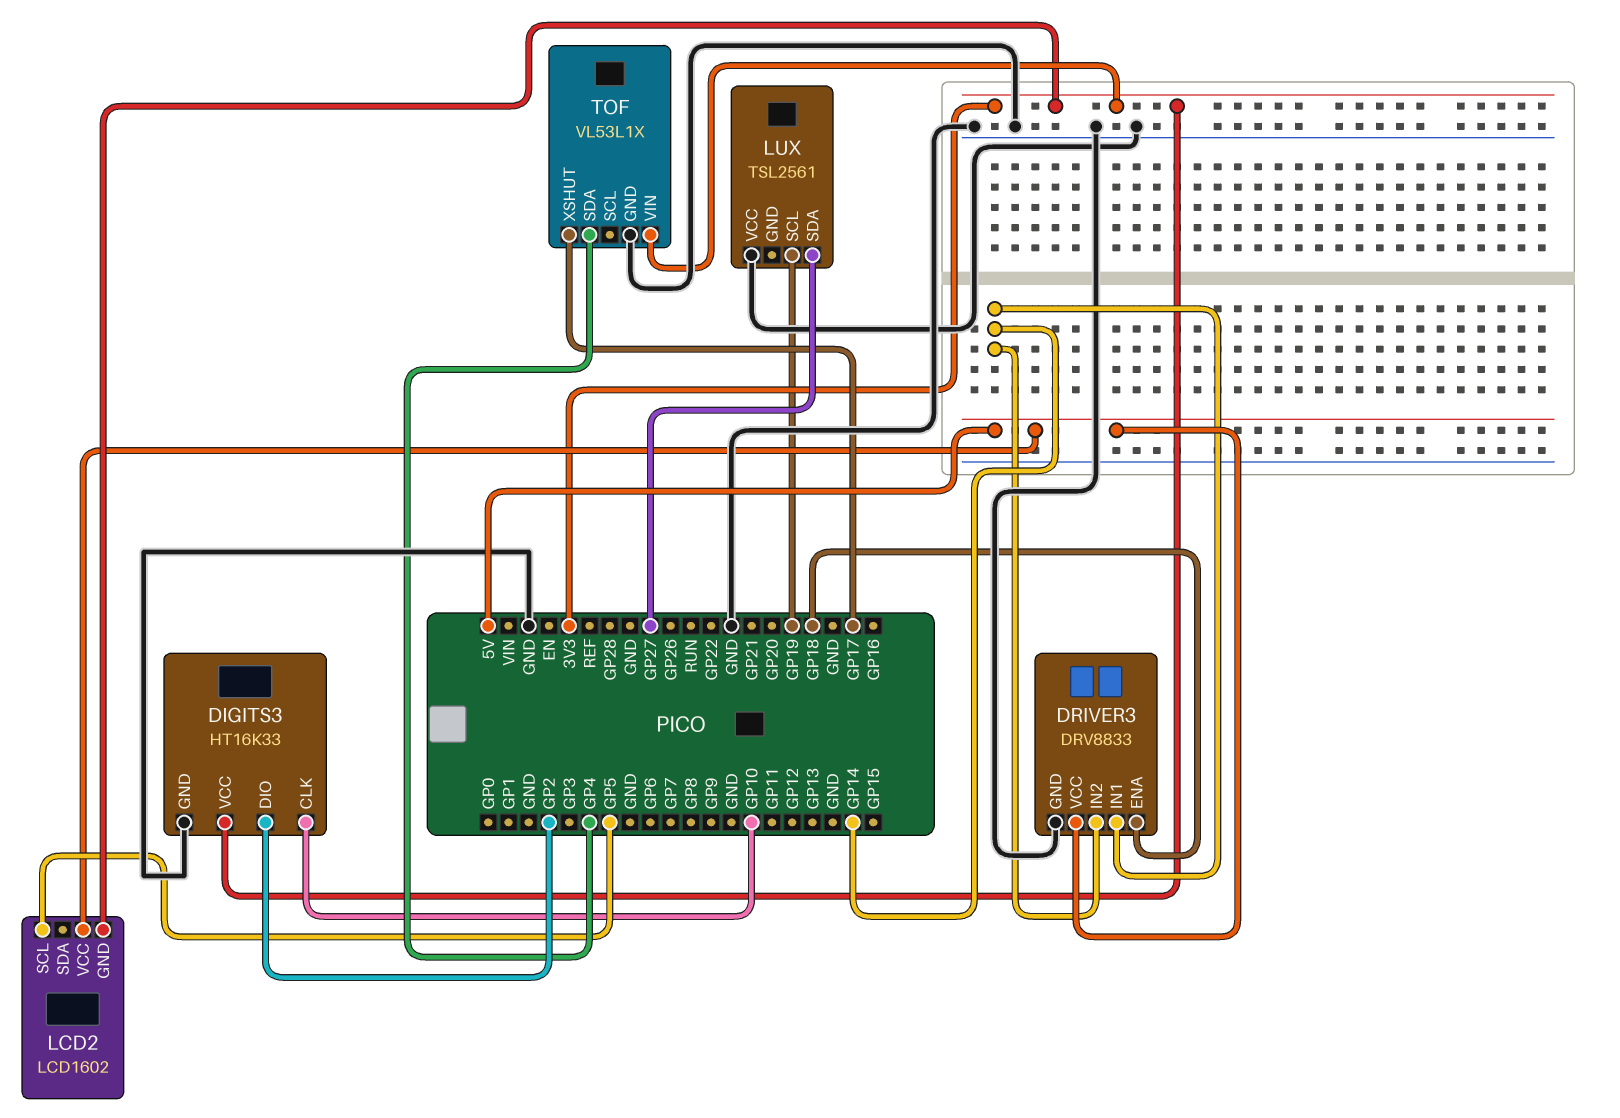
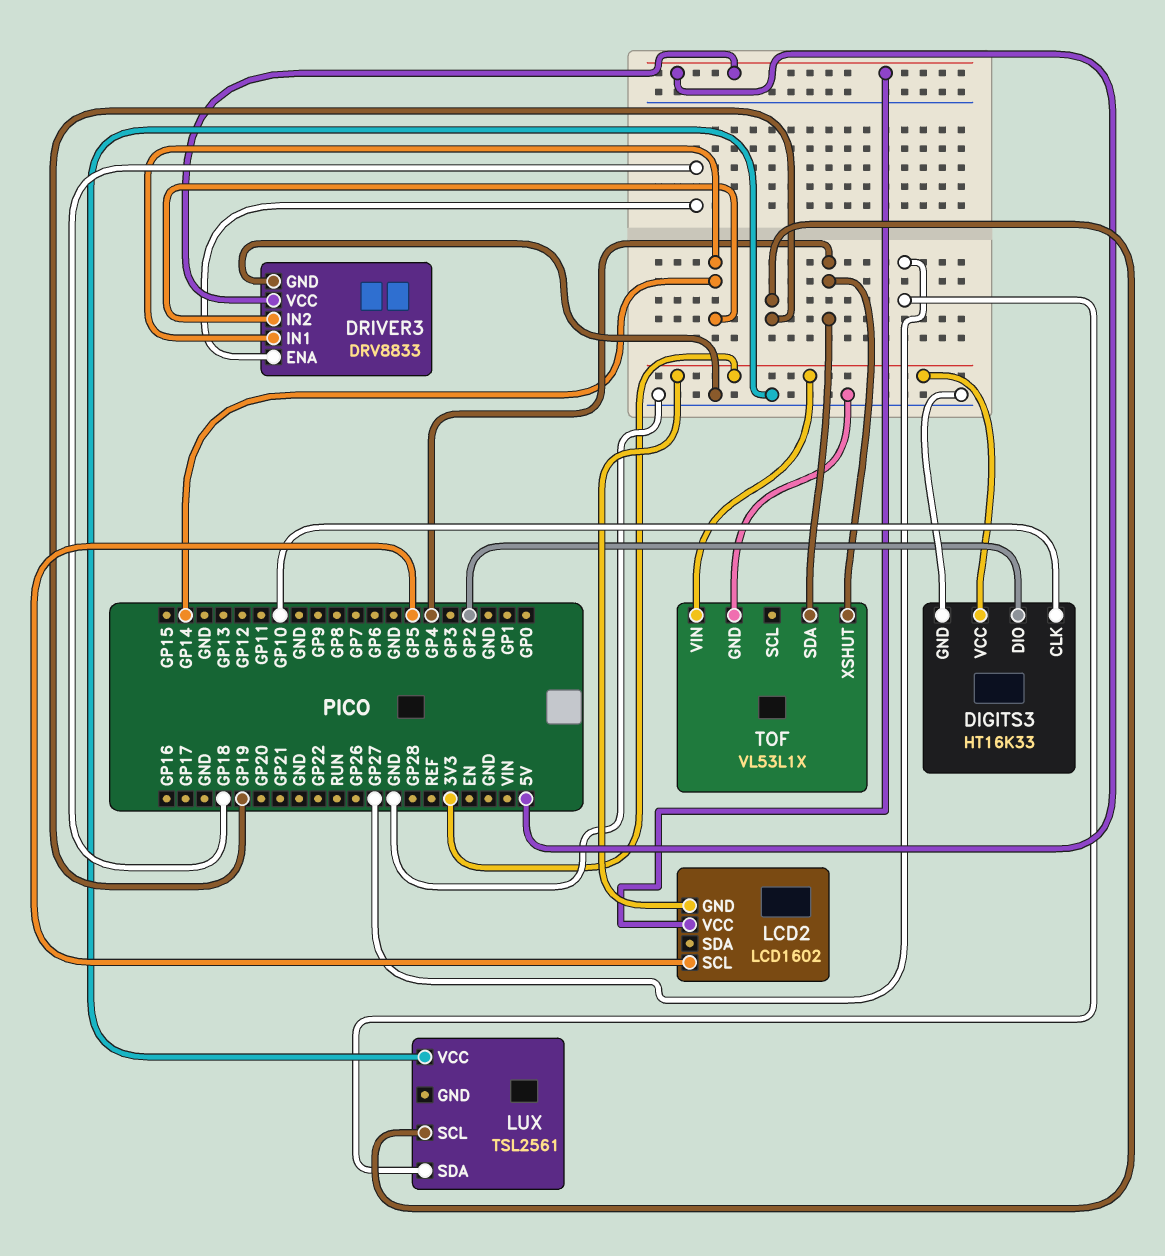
TOF pin XSHUT: GP17 -> GP4

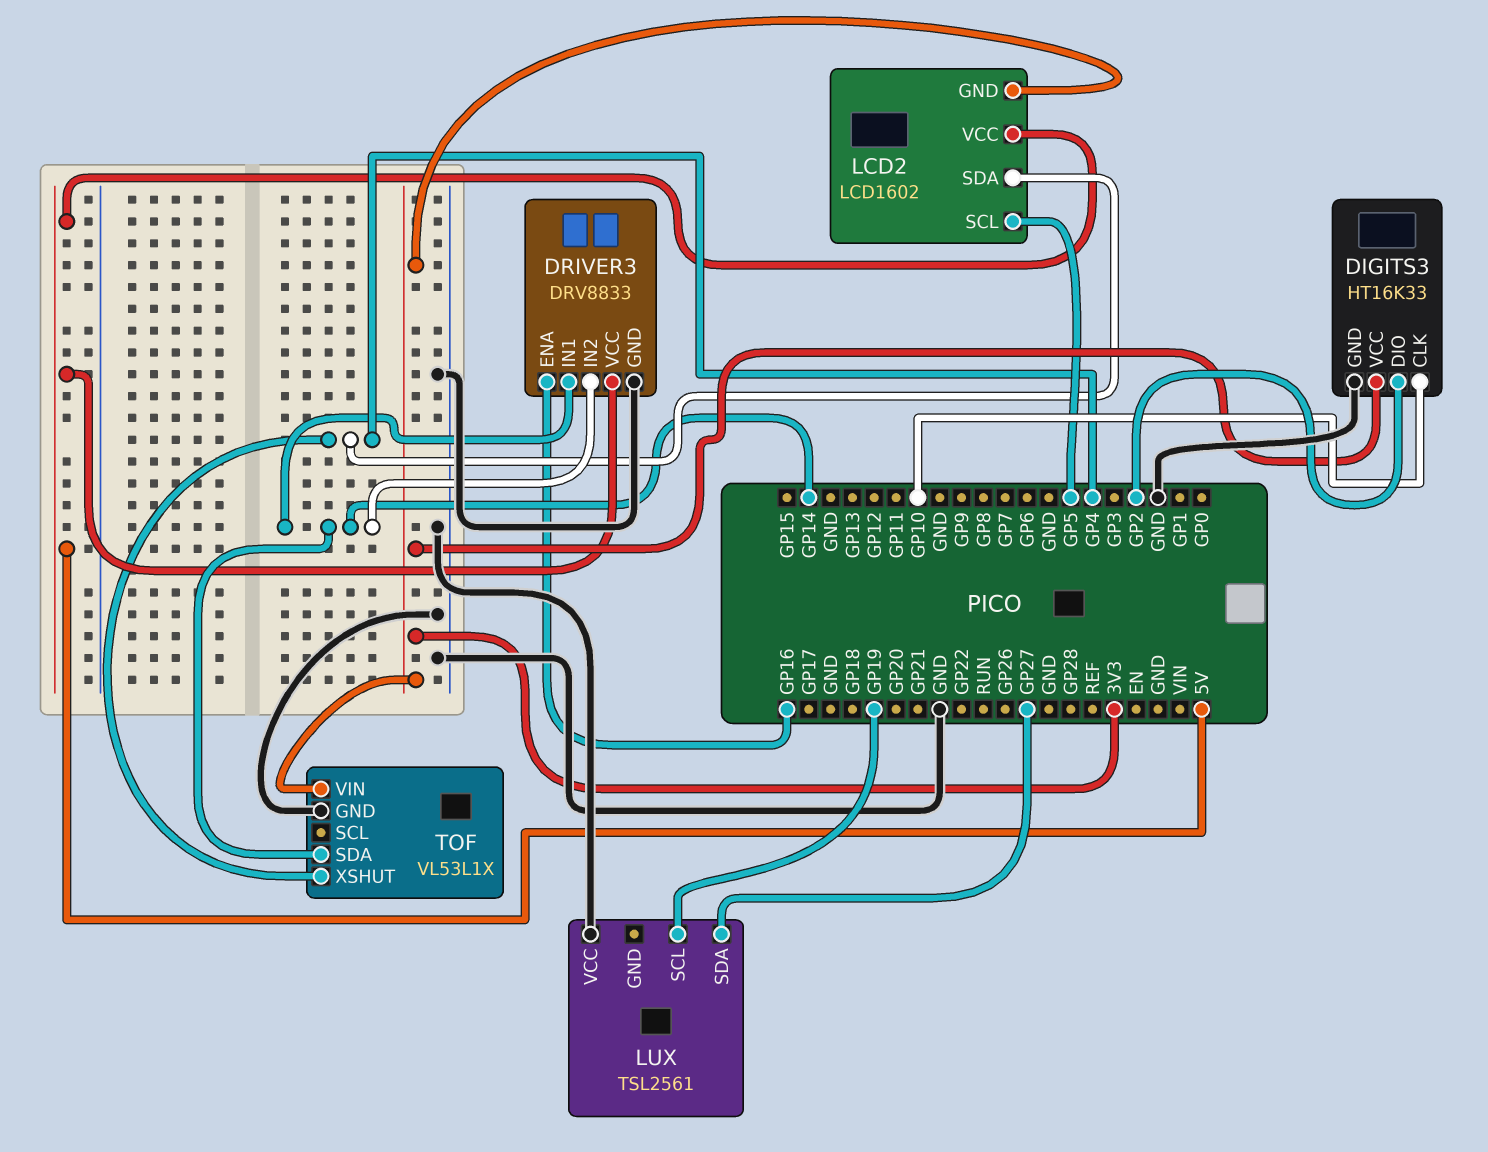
DRIVER3 pin ENA: GP18 -> GP16
LCD2 pin SDA: none -> GP4
TOF pin SDA: GP4 -> GP14

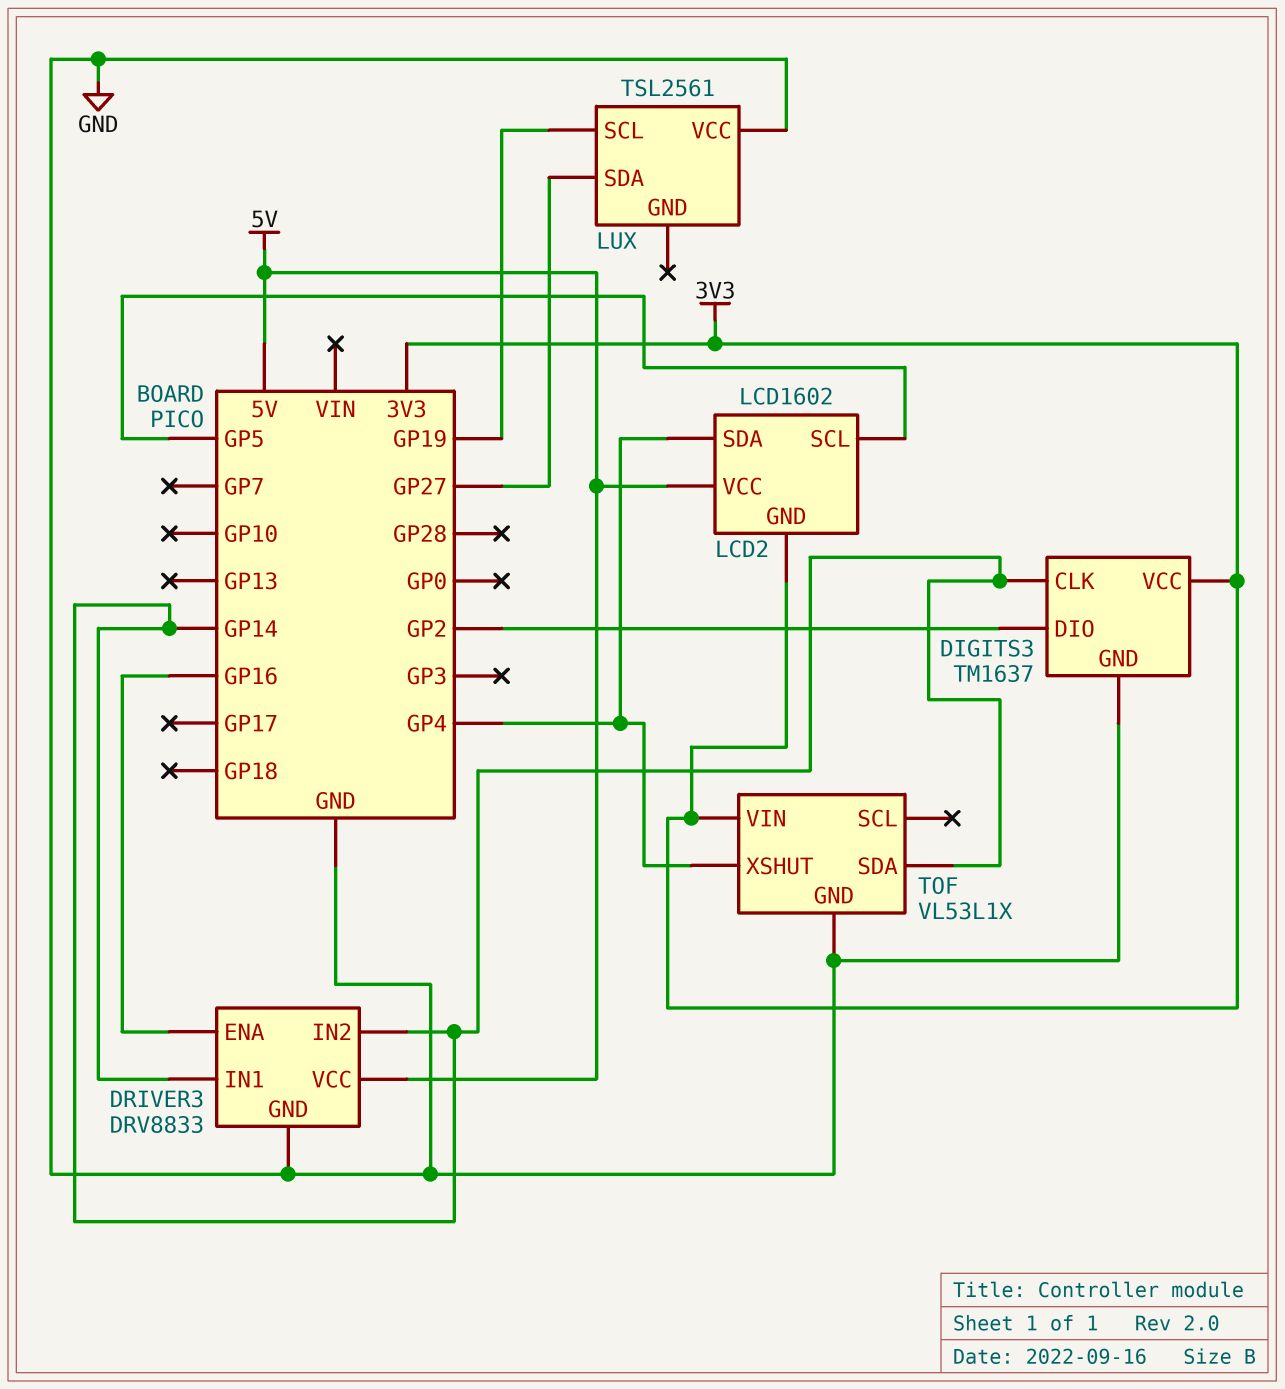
DIGITS3: HT16K33 -> TM1637
DIGITS3 pin CLK: GP10 -> GP14

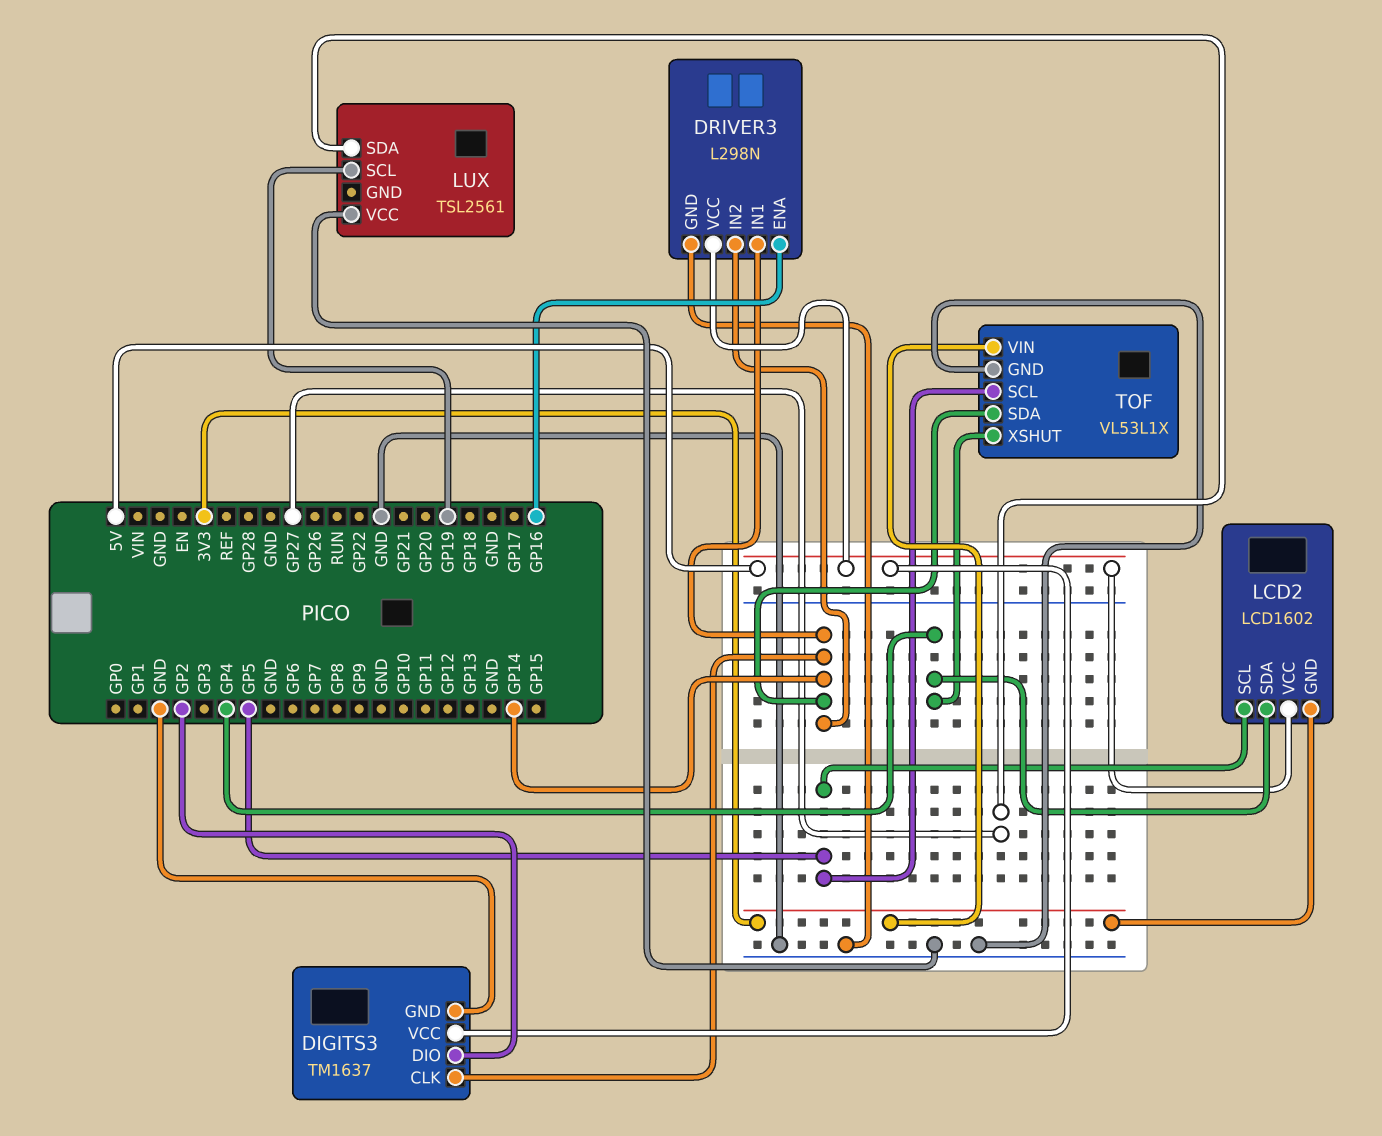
DIGITS3 pin VCC: 3V3 -> 5V
DRIVER3: DRV8833 -> L298N
TOF pin SCL: none -> GP5

